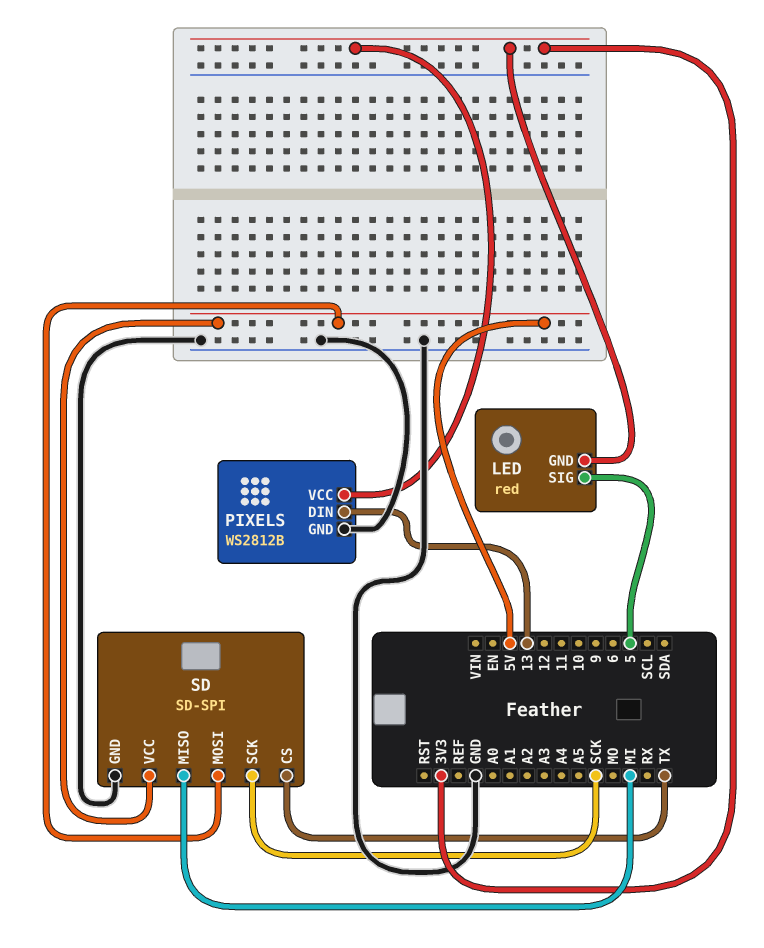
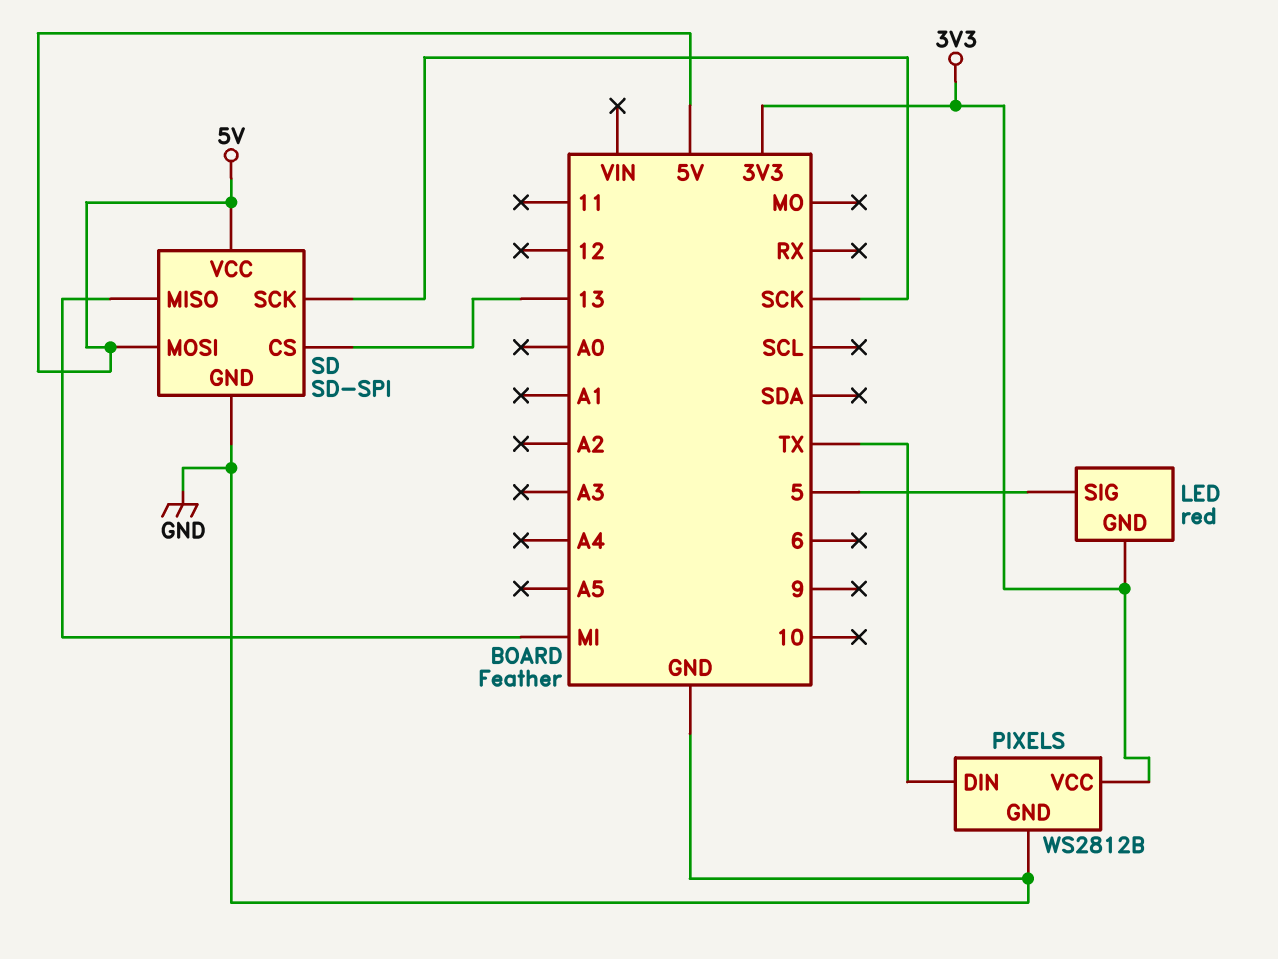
PIXELS pin DIN: 13 -> TX
SD pin CS: TX -> 13

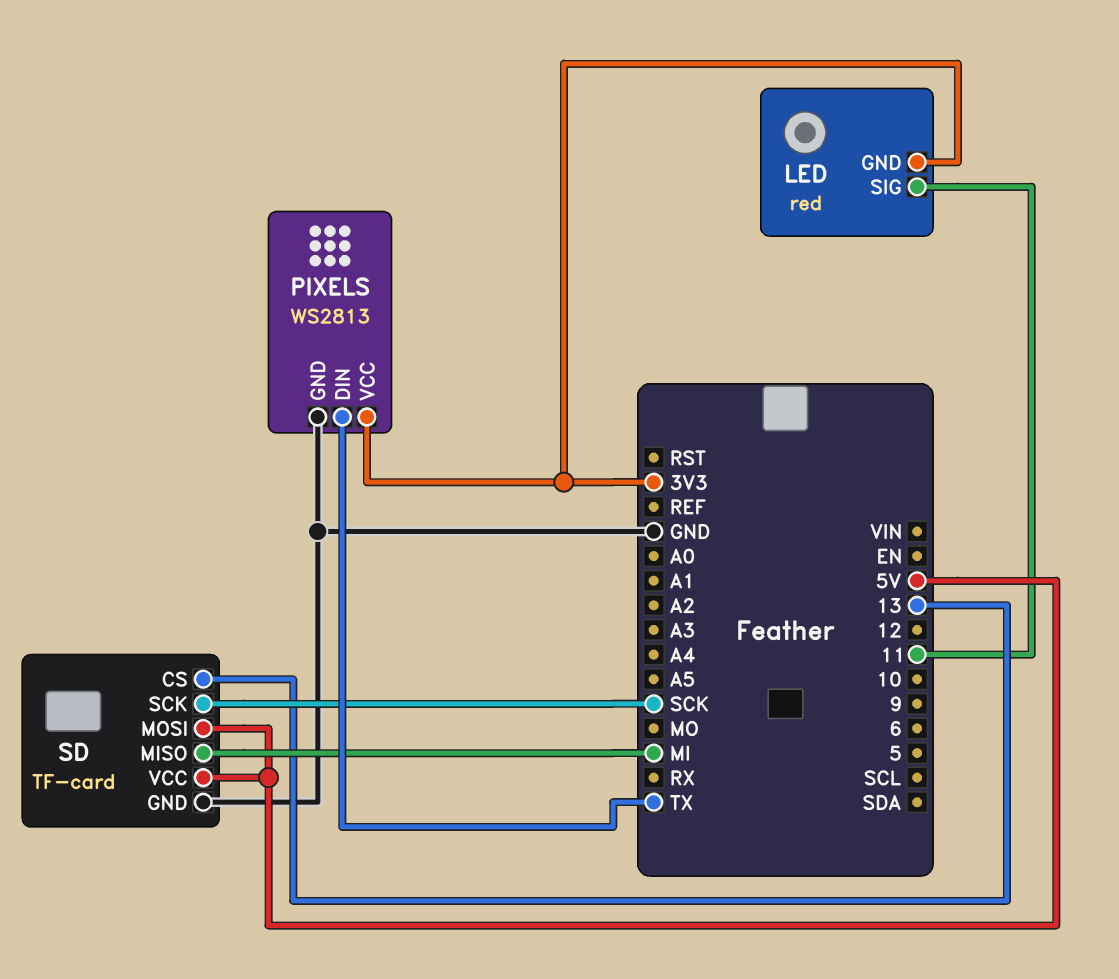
LED pin SIG: 5 -> 11
PIXELS: WS2812B -> WS2813
SD: SD-SPI -> TF-card

